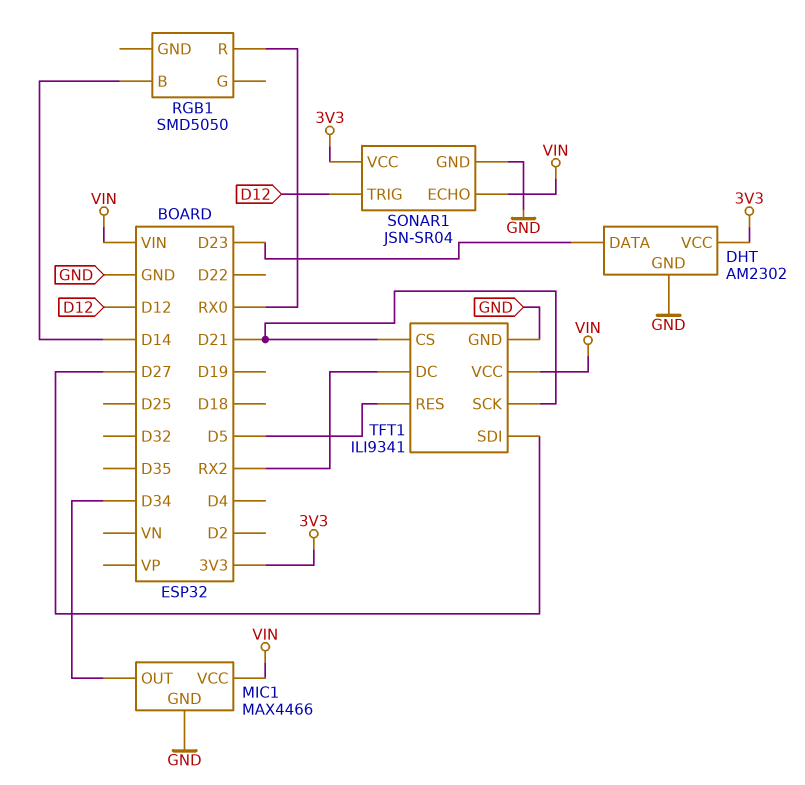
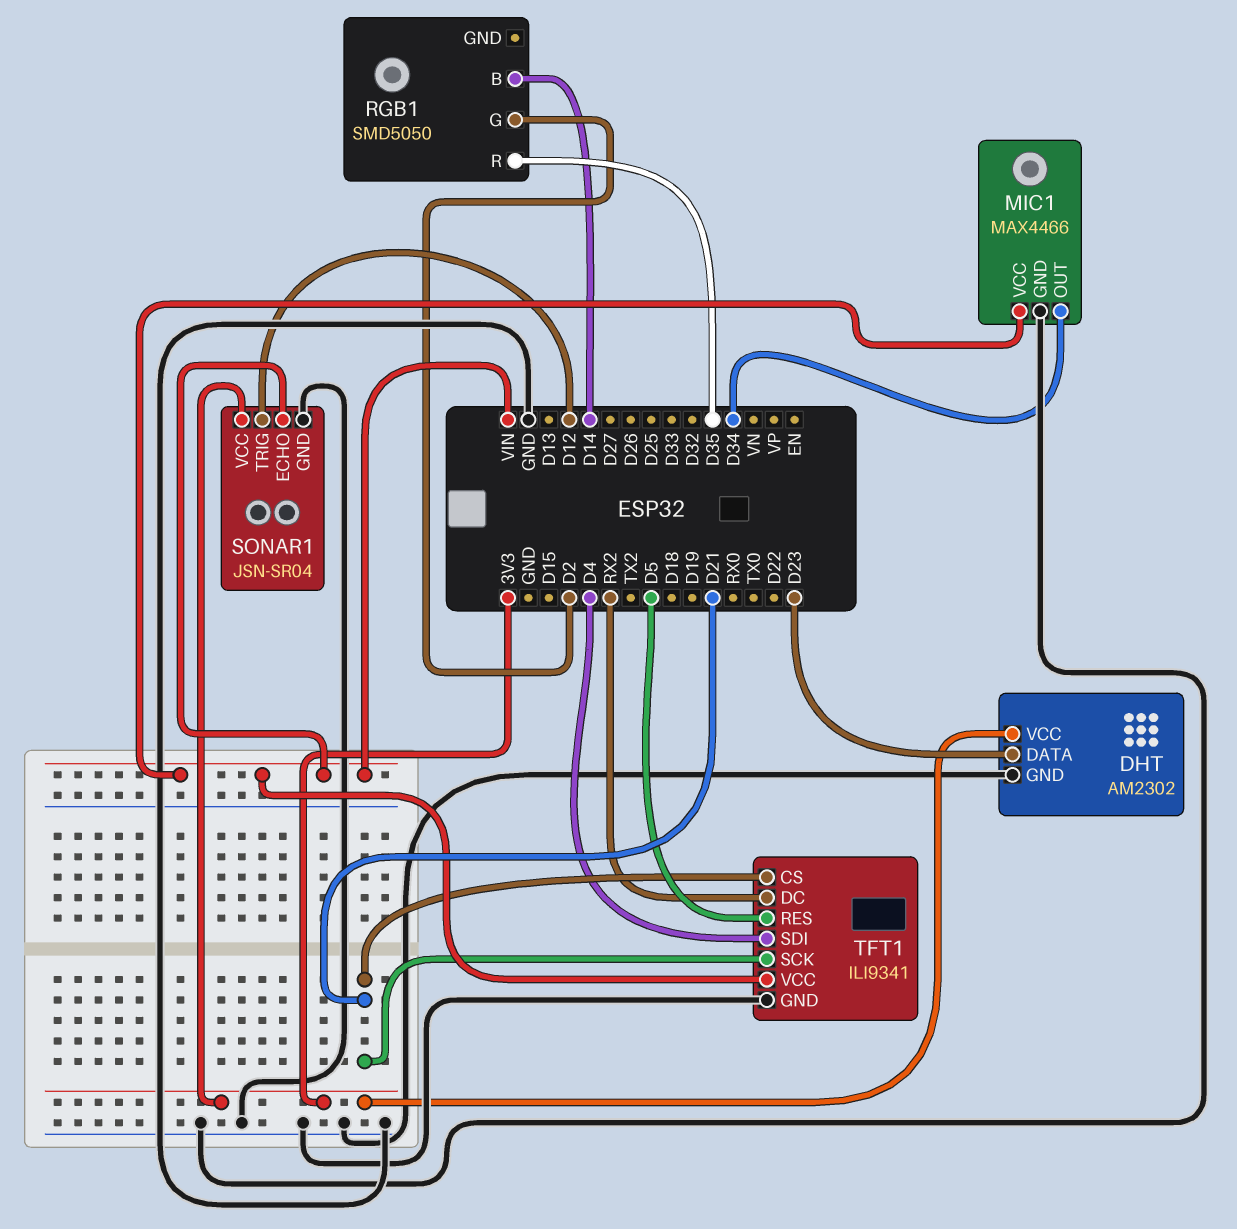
RGB1 pin G: none -> D2
RGB1 pin R: RX0 -> D35
TFT1 pin SDI: D27 -> D4

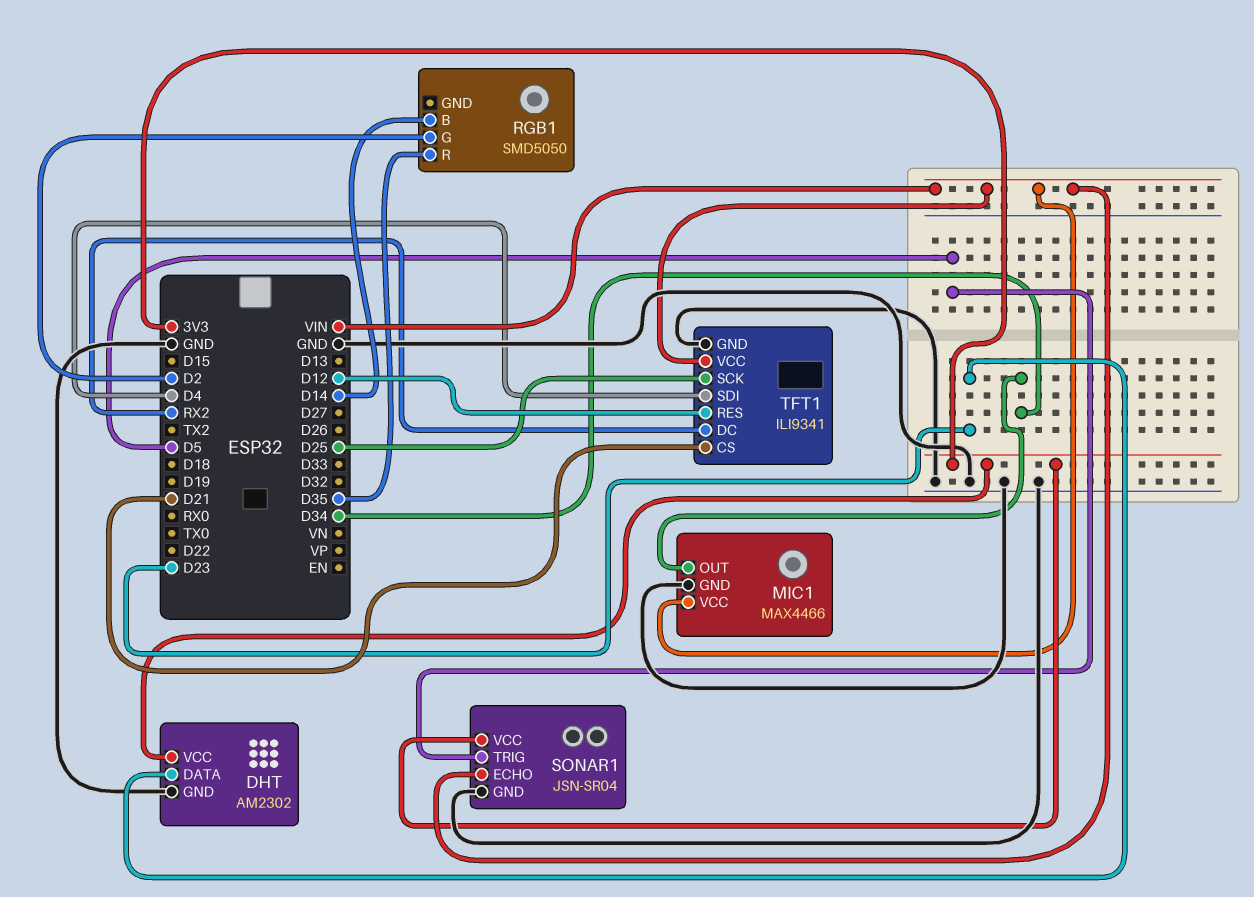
SONAR1 pin TRIG: D12 -> D5
TFT1 pin RES: D5 -> D12
TFT1 pin SCK: D21 -> D25

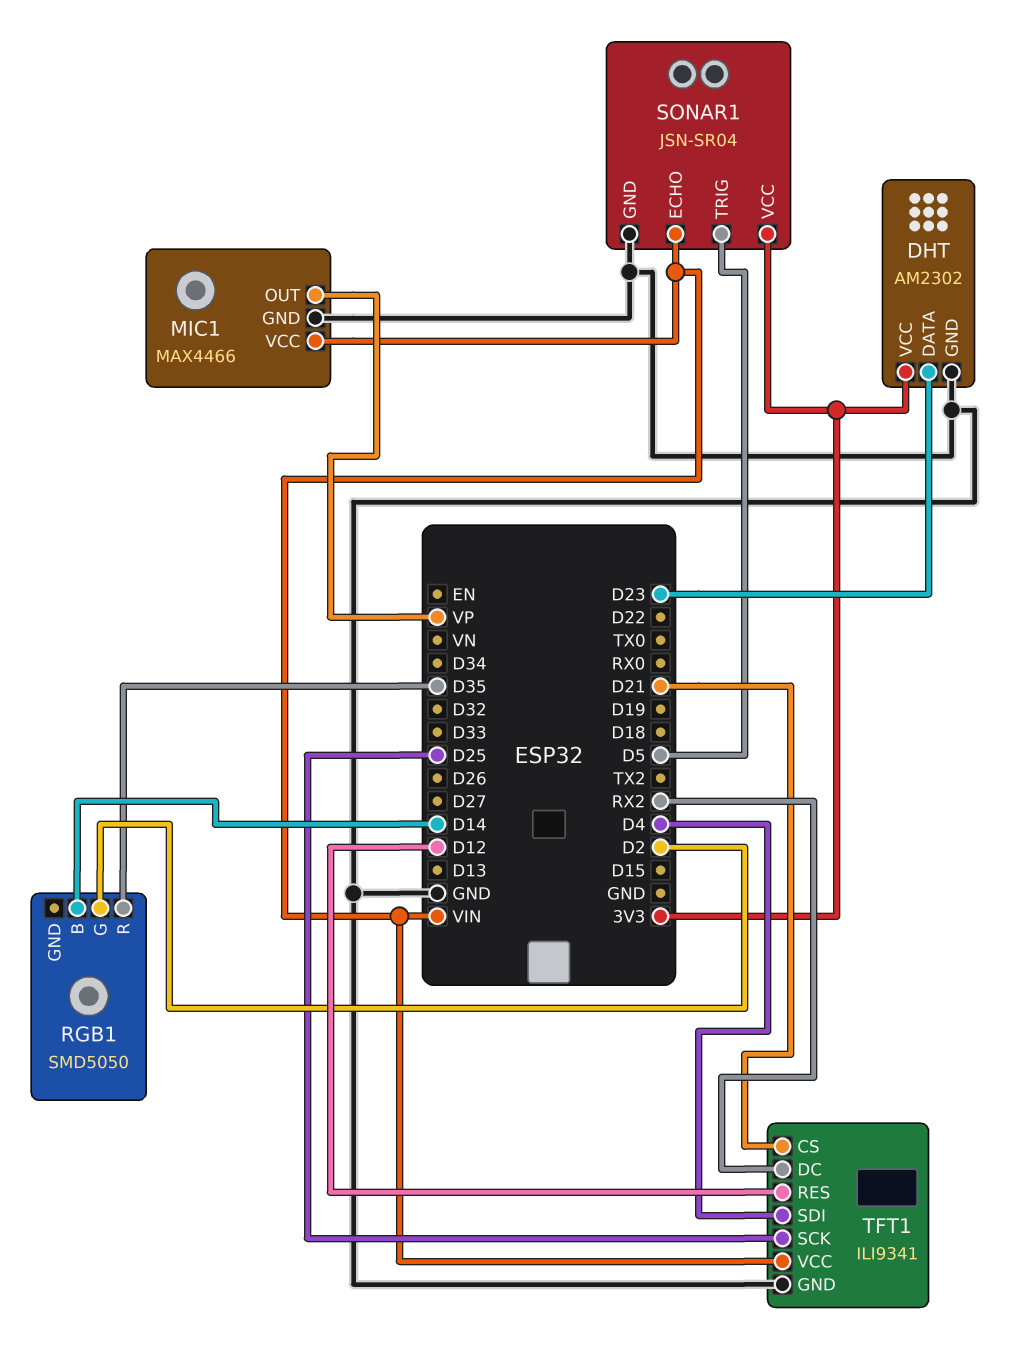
MIC1 pin OUT: D34 -> VP

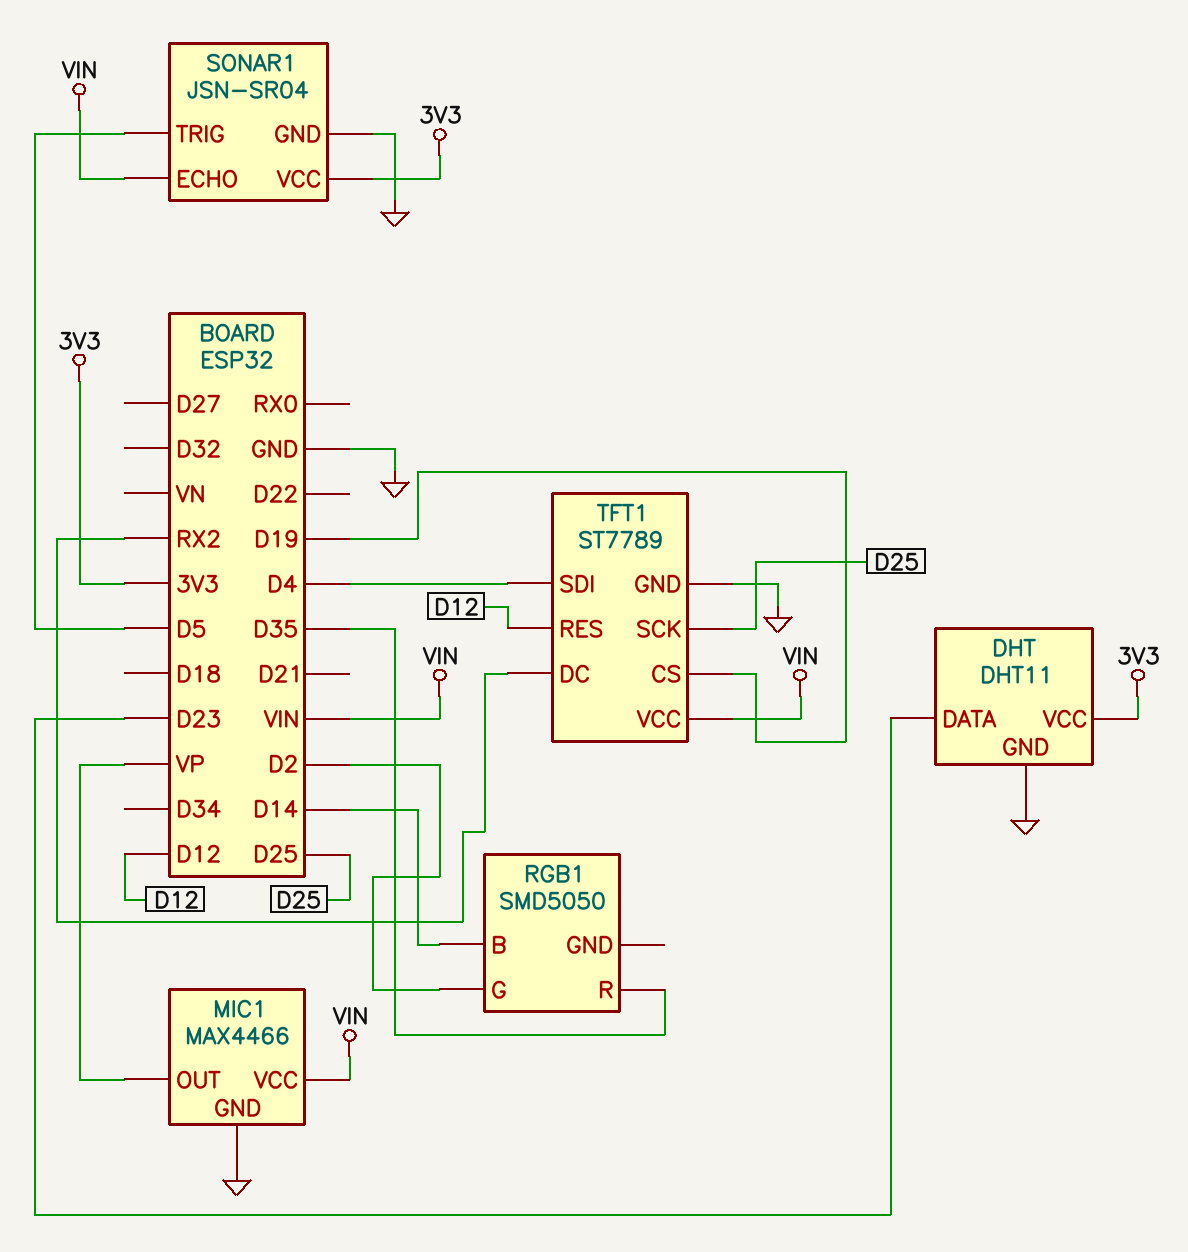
DHT: AM2302 -> DHT11
TFT1: ILI9341 -> ST7789
TFT1 pin CS: D21 -> D19

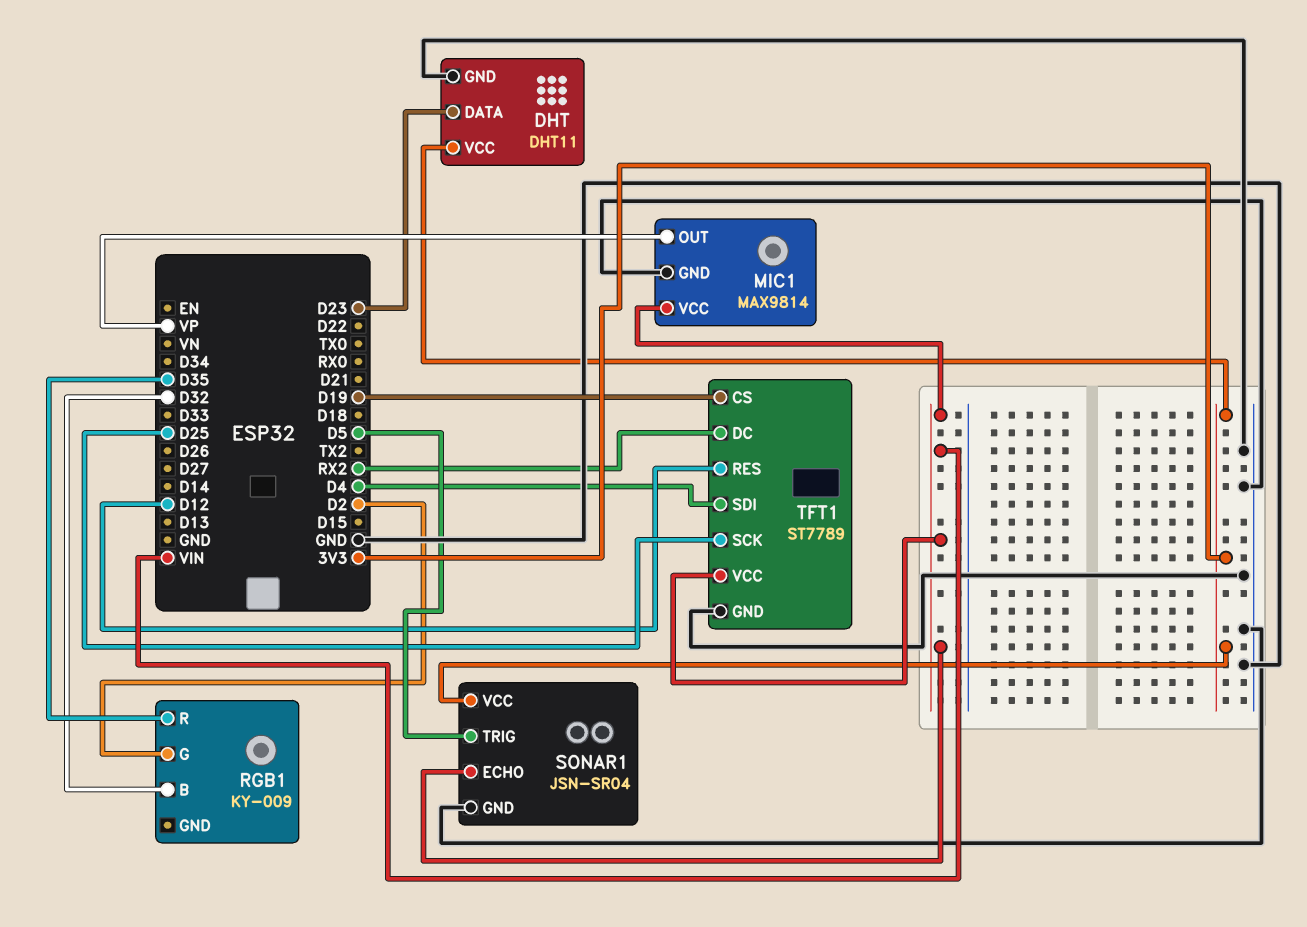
MIC1: MAX4466 -> MAX9814
RGB1: SMD5050 -> KY-009
RGB1 pin B: D14 -> D32

